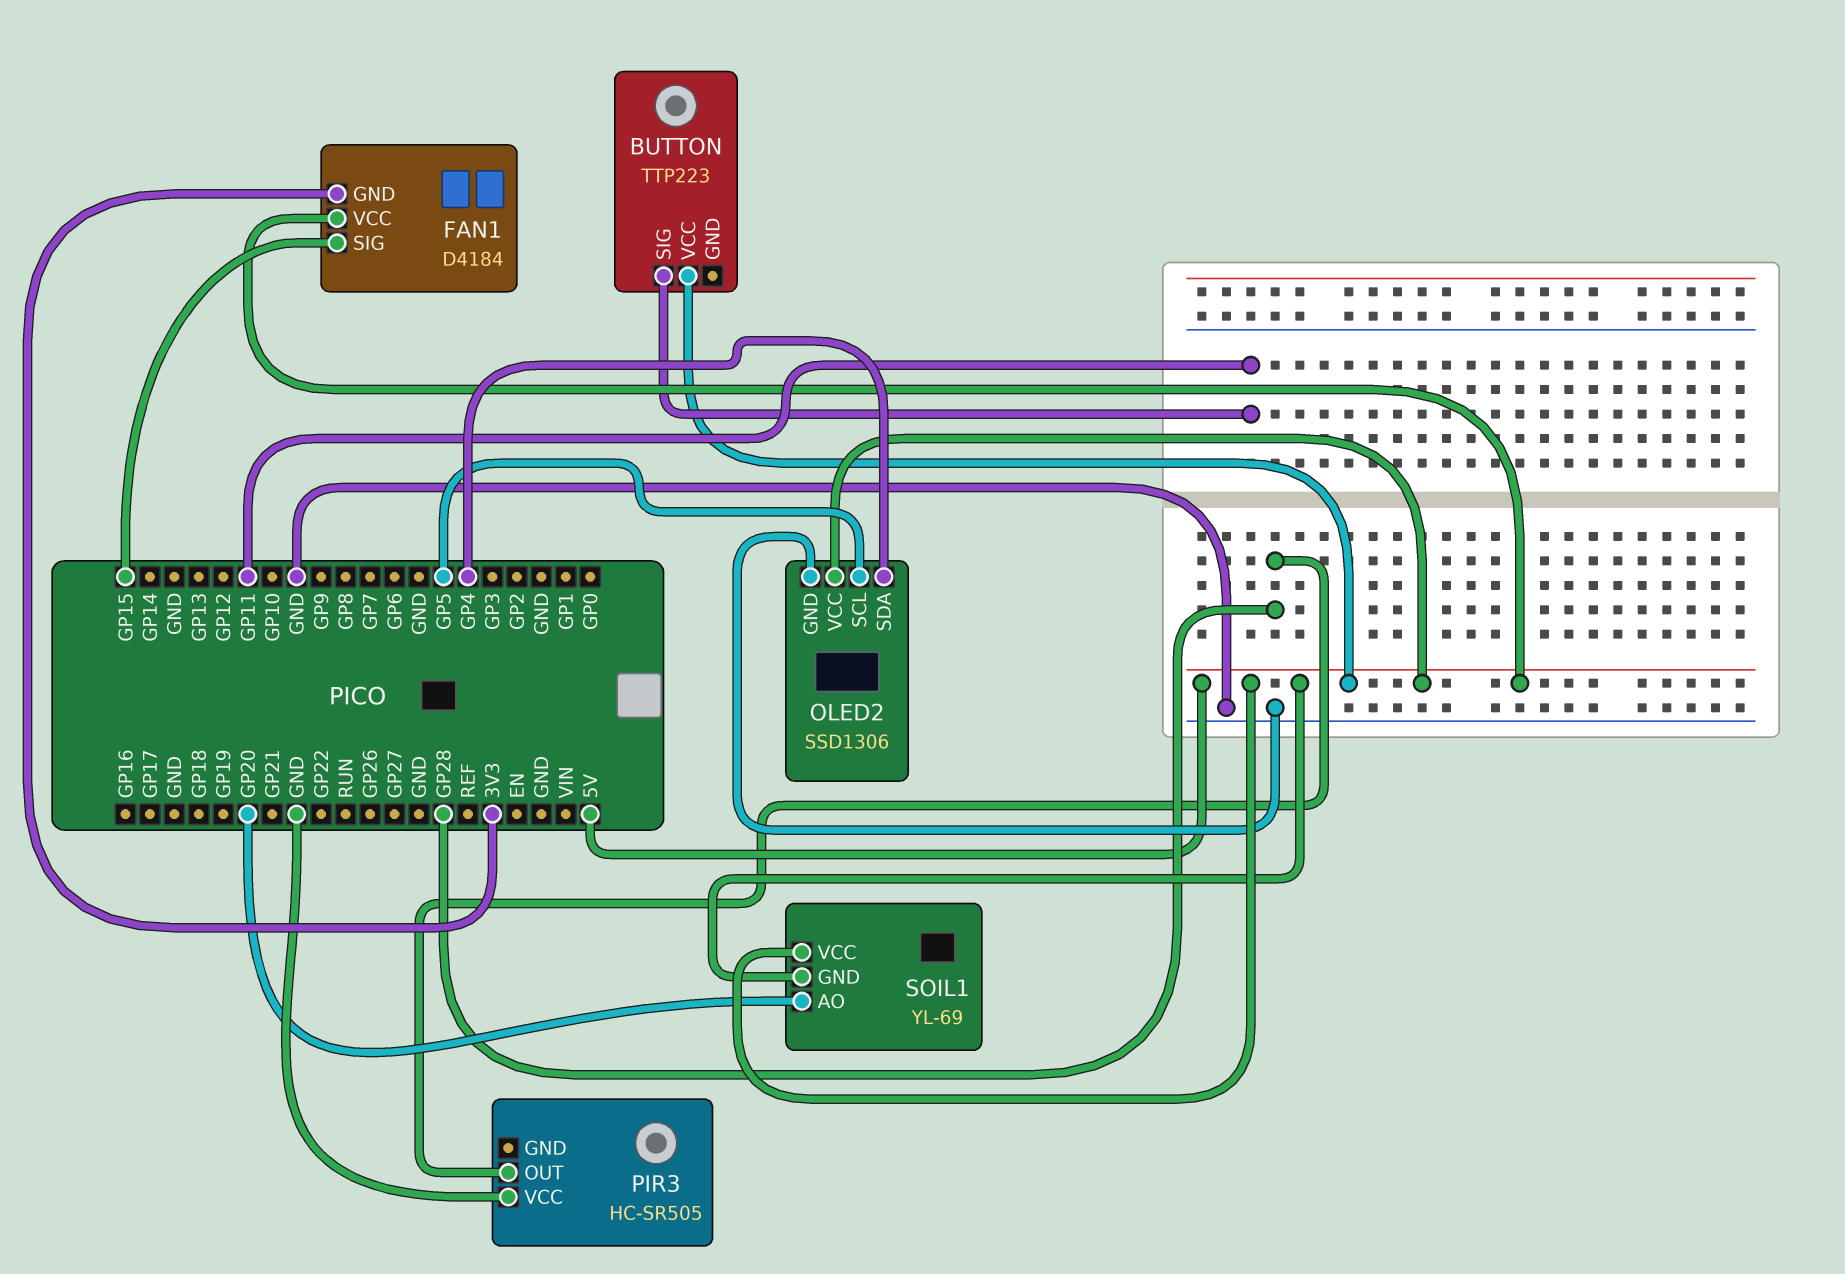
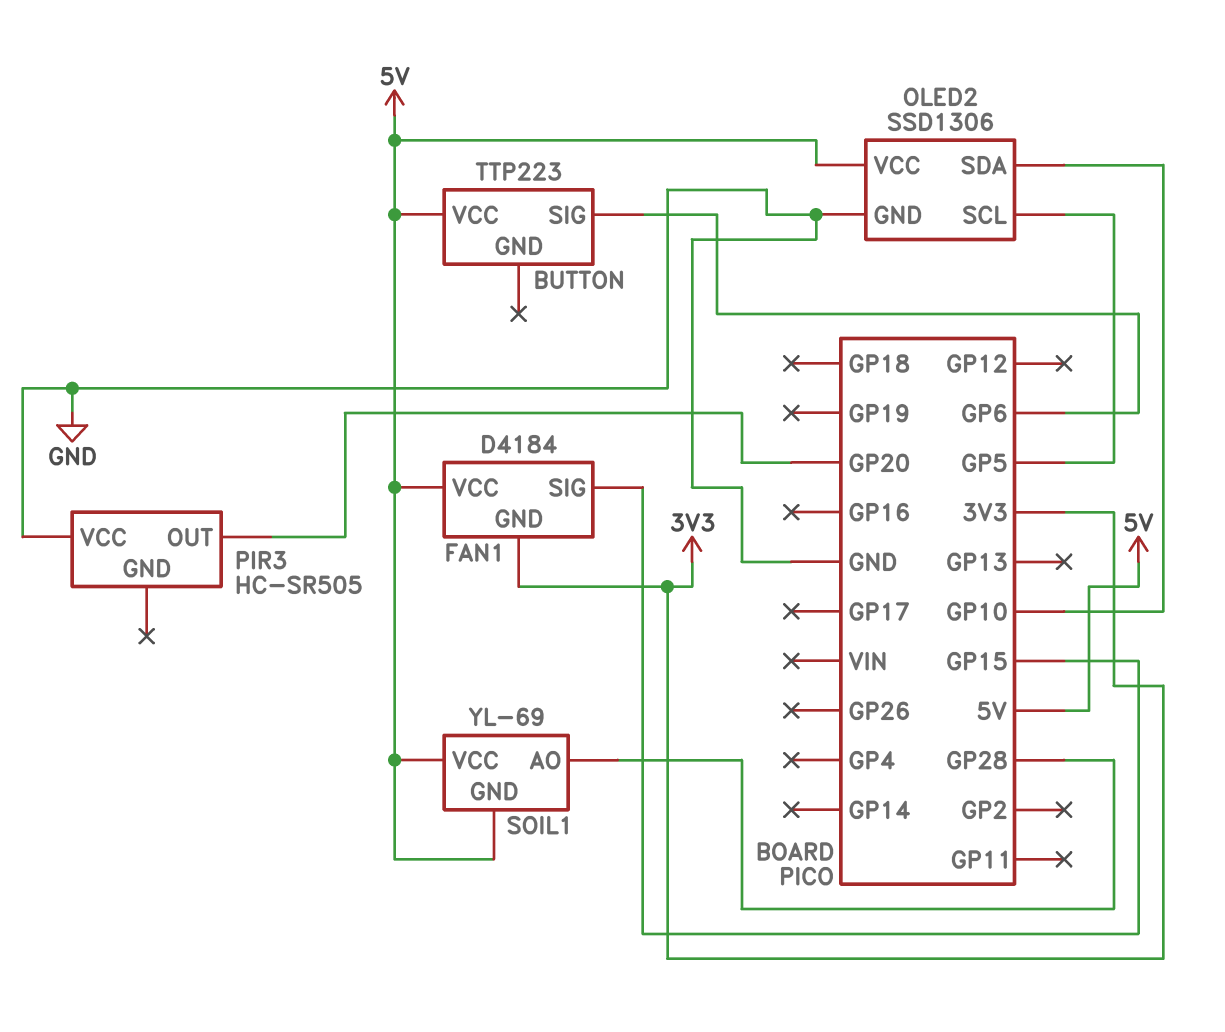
BUTTON pin SIG: GP11 -> GP6
OLED2 pin SDA: GP4 -> GP10
PIR3 pin OUT: GP28 -> GP20
SOIL1 pin AO: GP20 -> GP28

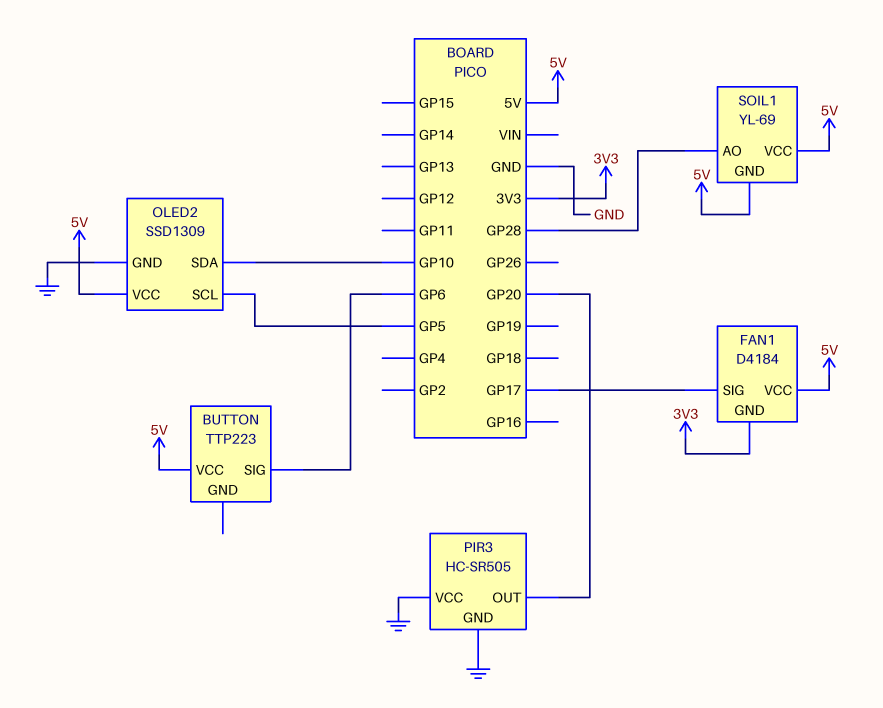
FAN1 pin SIG: GP15 -> GP17
OLED2: SSD1306 -> SSD1309
PIR3 pin GND: none -> GND

